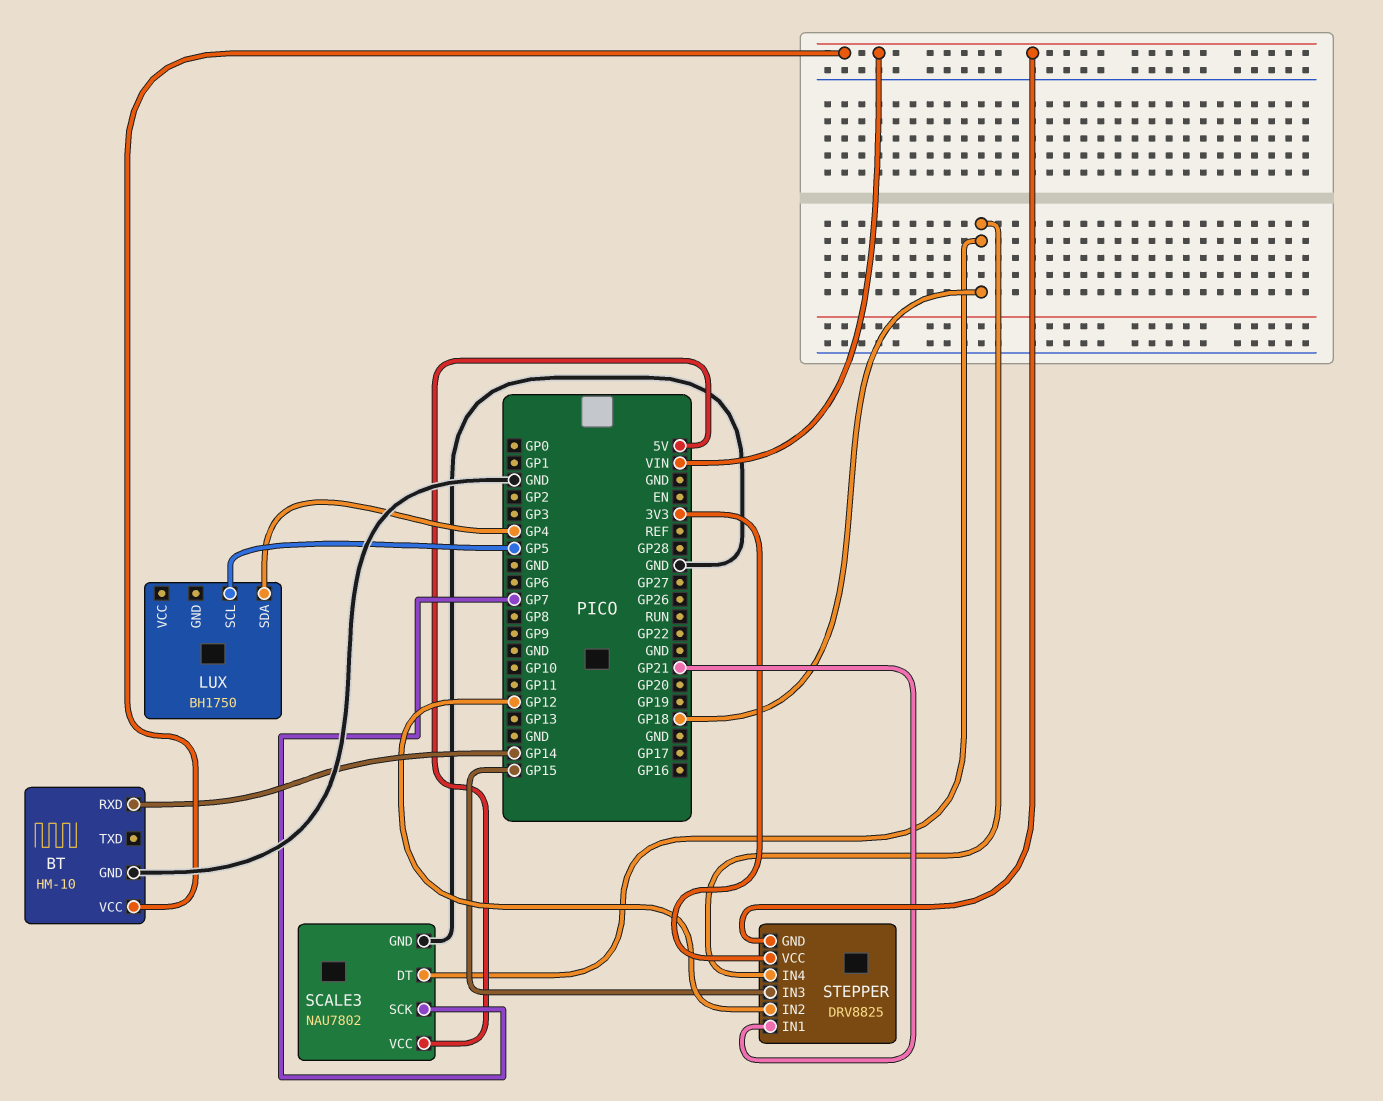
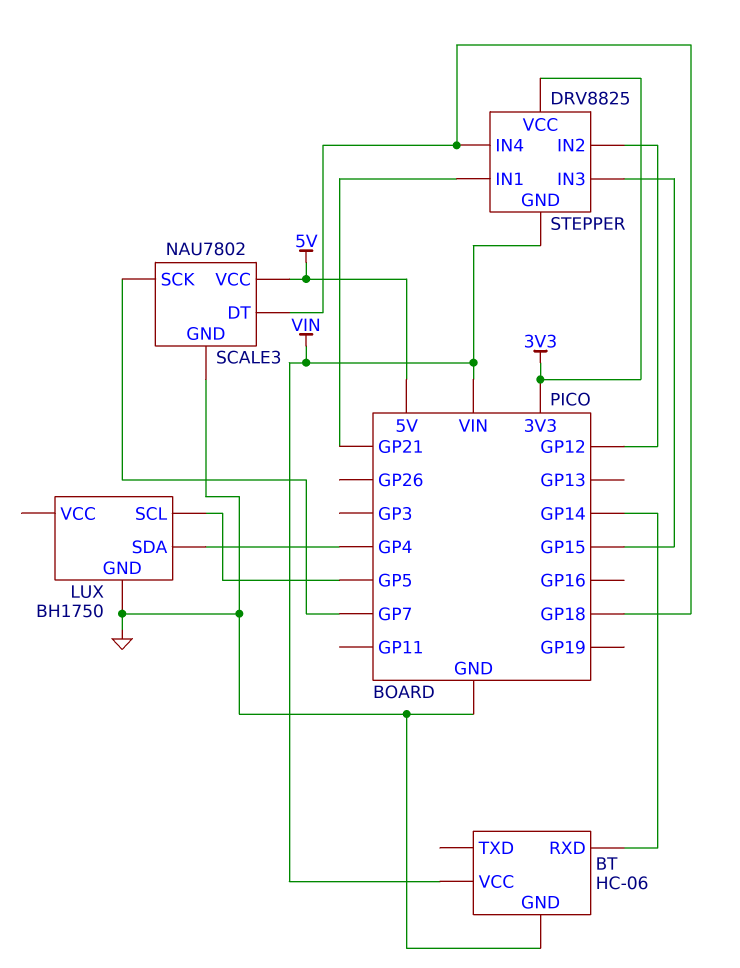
BT: HM-10 -> HC-06
LUX pin GND: none -> GND

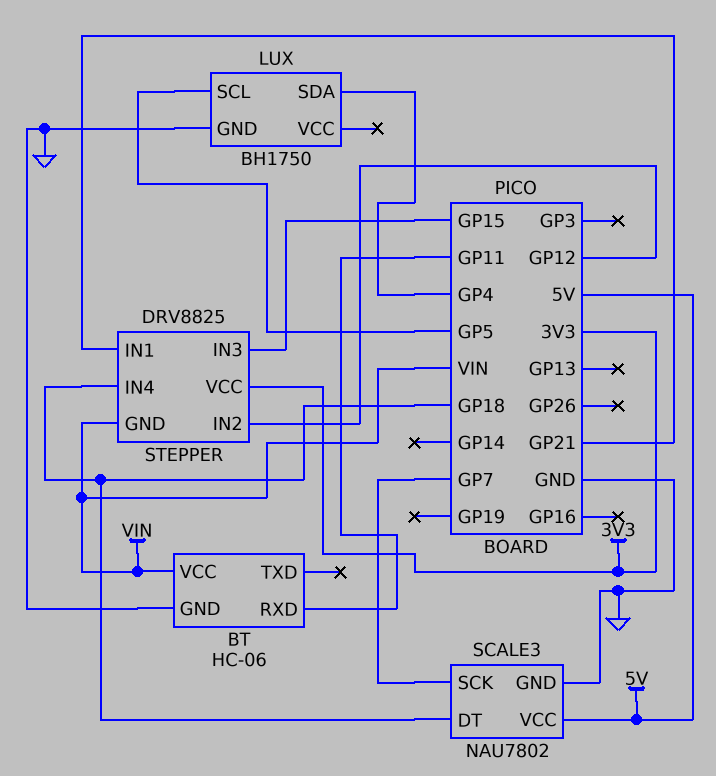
BT pin RXD: GP14 -> GP11

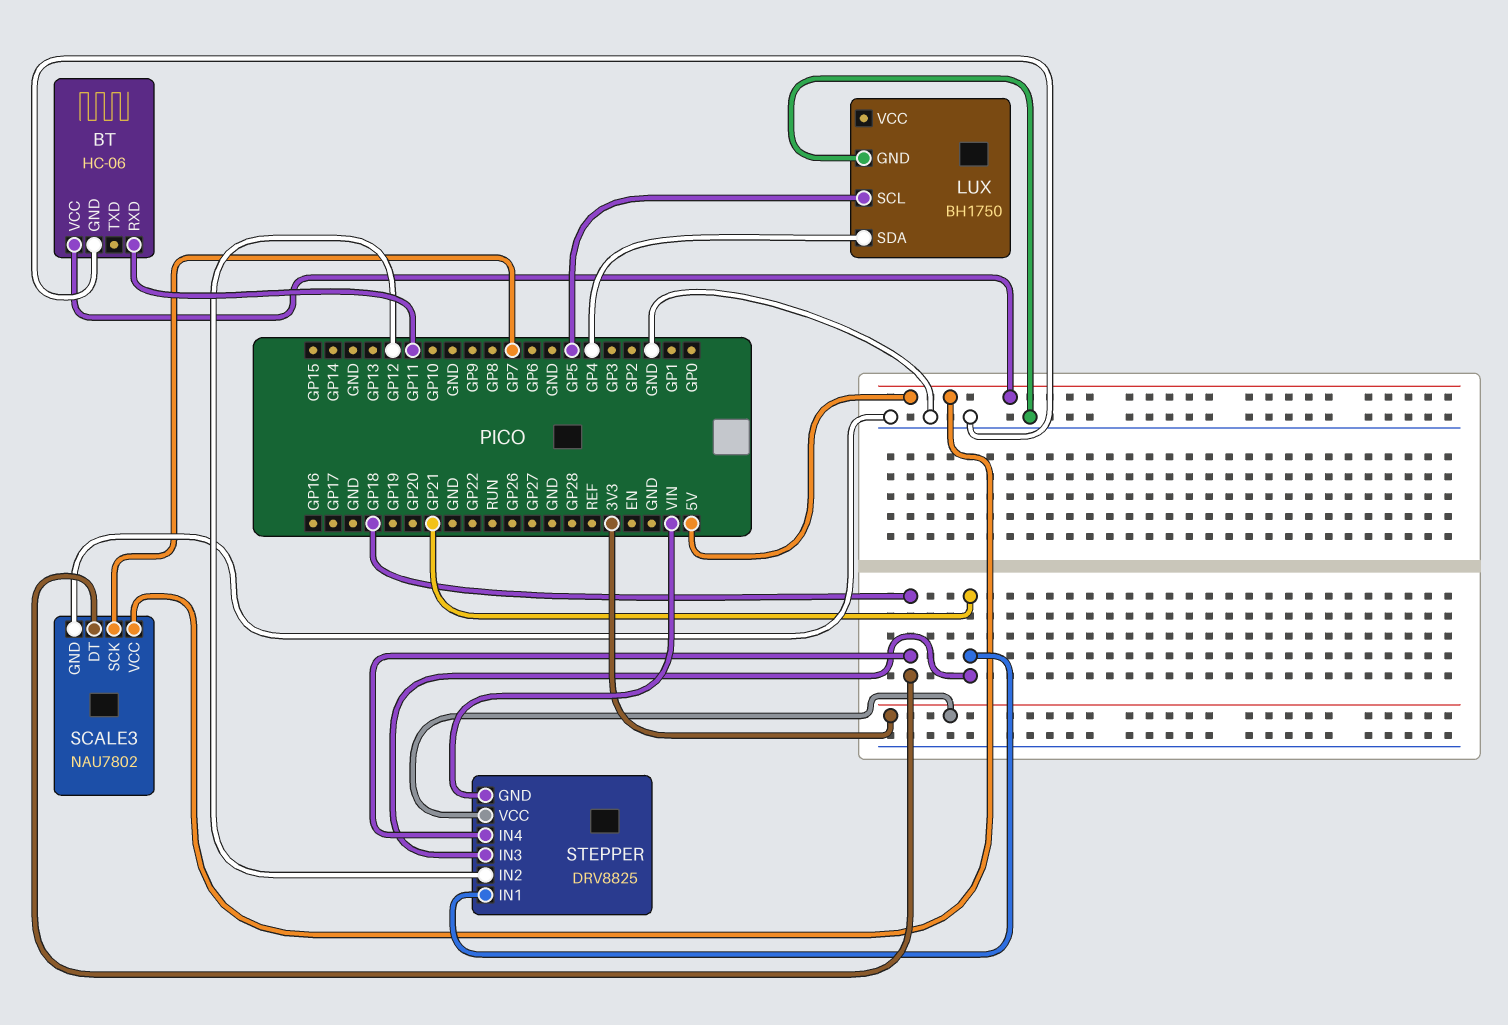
BT pin VCC: VIN -> 5V
STEPPER pin IN3: GP15 -> GP21

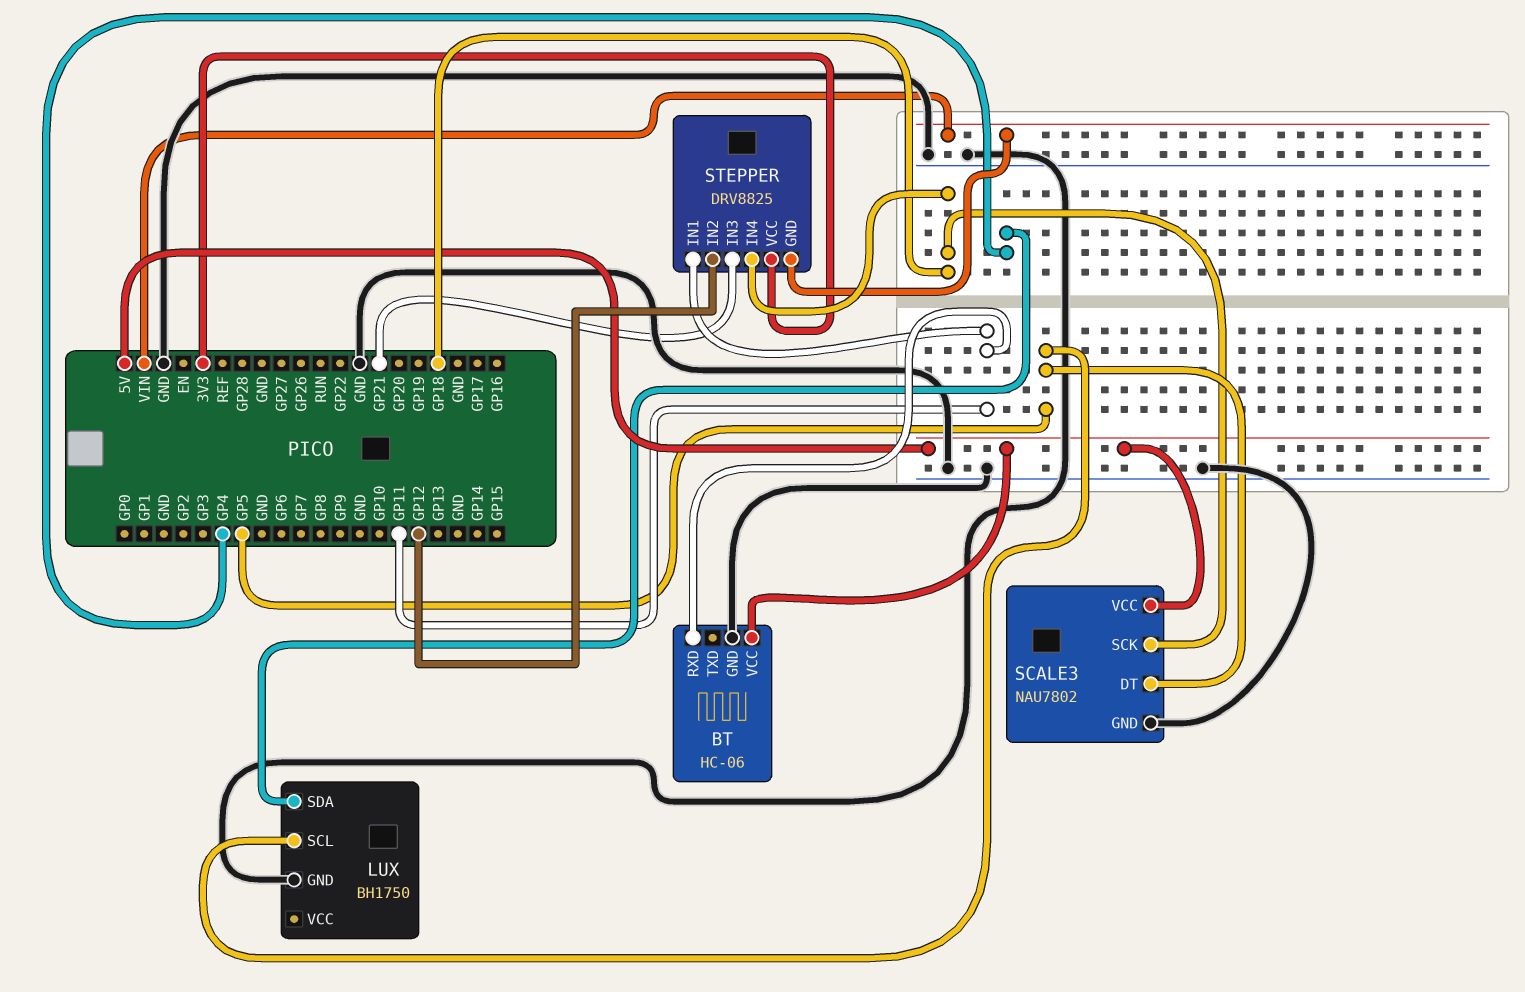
SCALE3 pin DT: GP18 -> GP5
SCALE3 pin SCK: GP7 -> GP18
STEPPER pin IN1: GP21 -> GP11

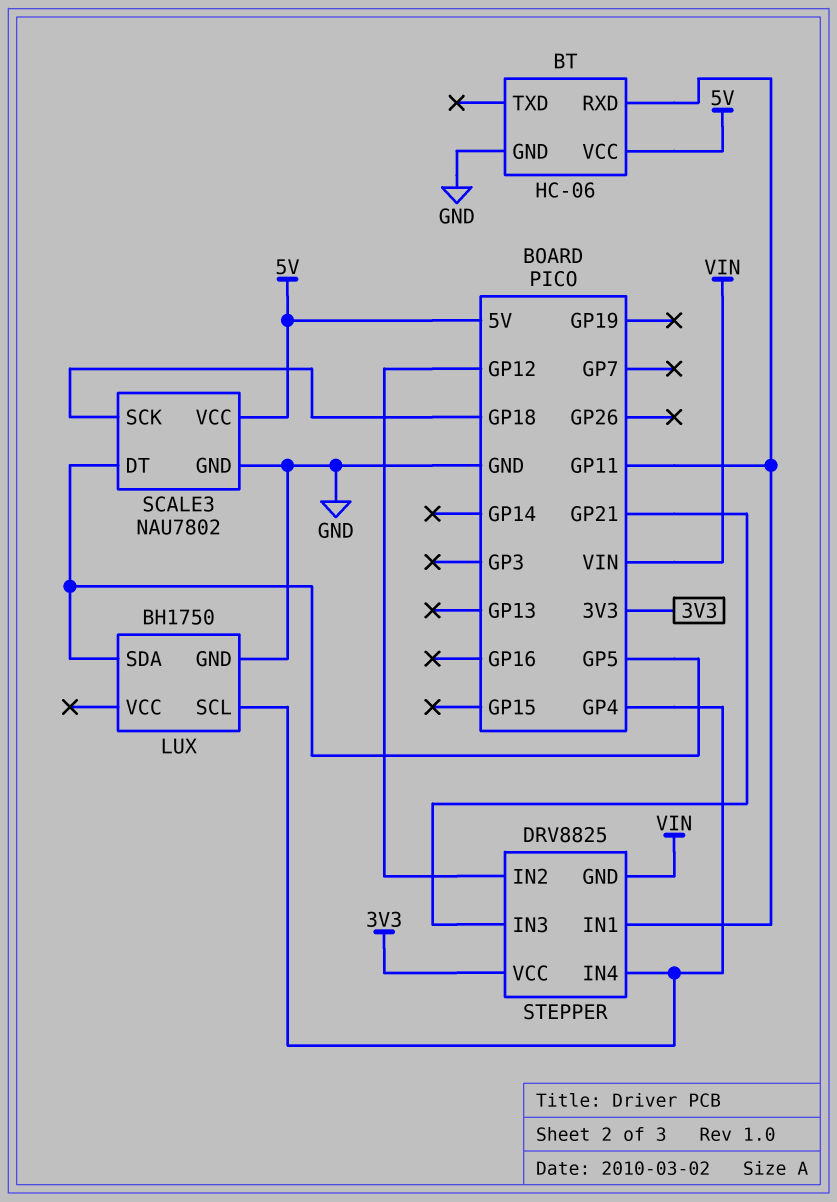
LUX pin SCL: GP5 -> GP4
LUX pin SDA: GP4 -> GP5
STEPPER pin IN4: GP18 -> GP4

